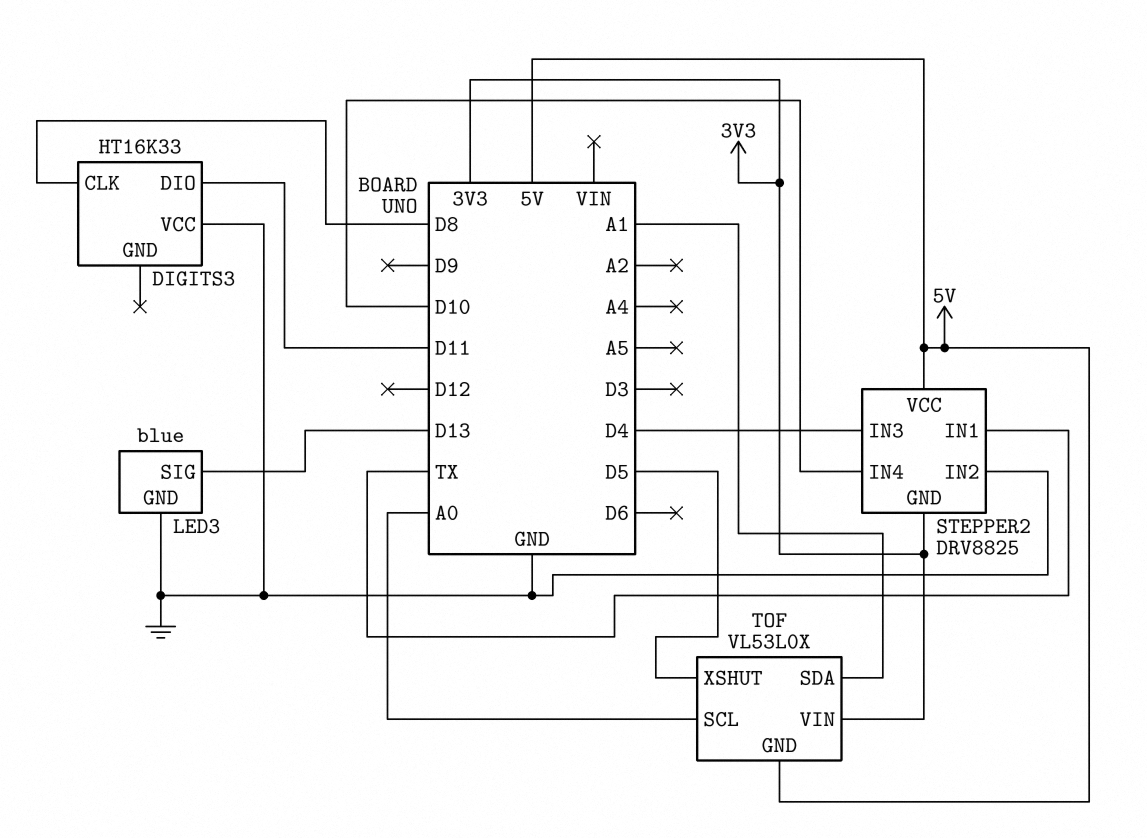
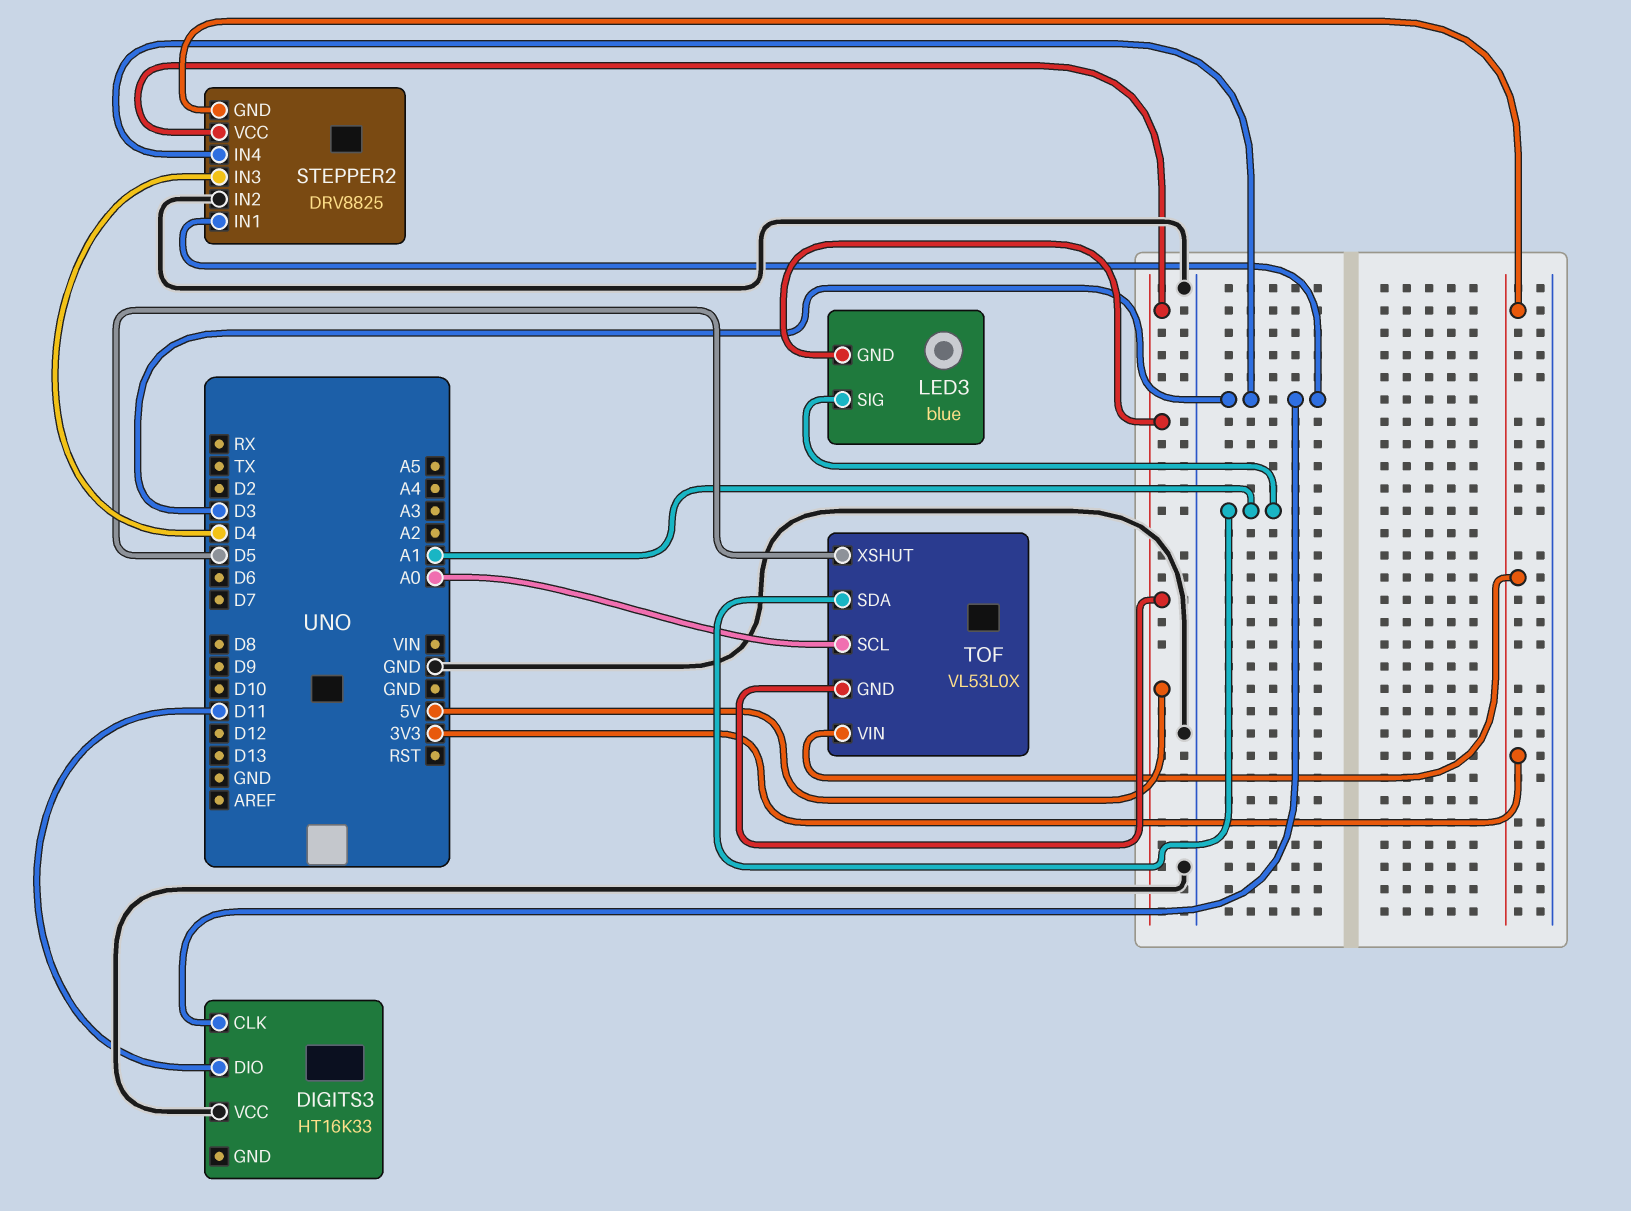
DIGITS3 pin CLK: D8 -> D3
LED3 pin GND: GND -> 5V
LED3 pin SIG: D13 -> A1
STEPPER2 pin IN1: TX -> D3
STEPPER2 pin IN4: D10 -> D3

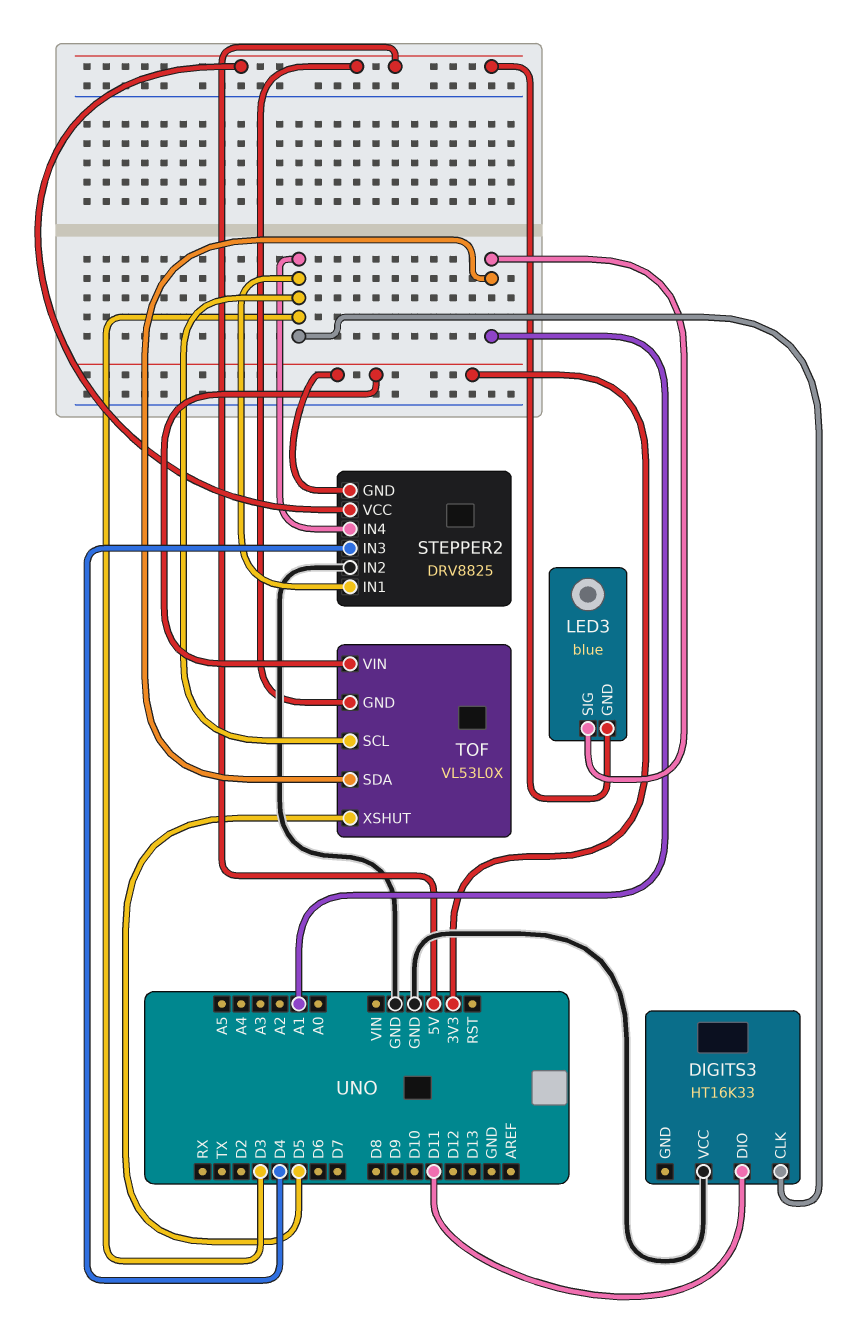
TOF pin SCL: A0 -> D3

